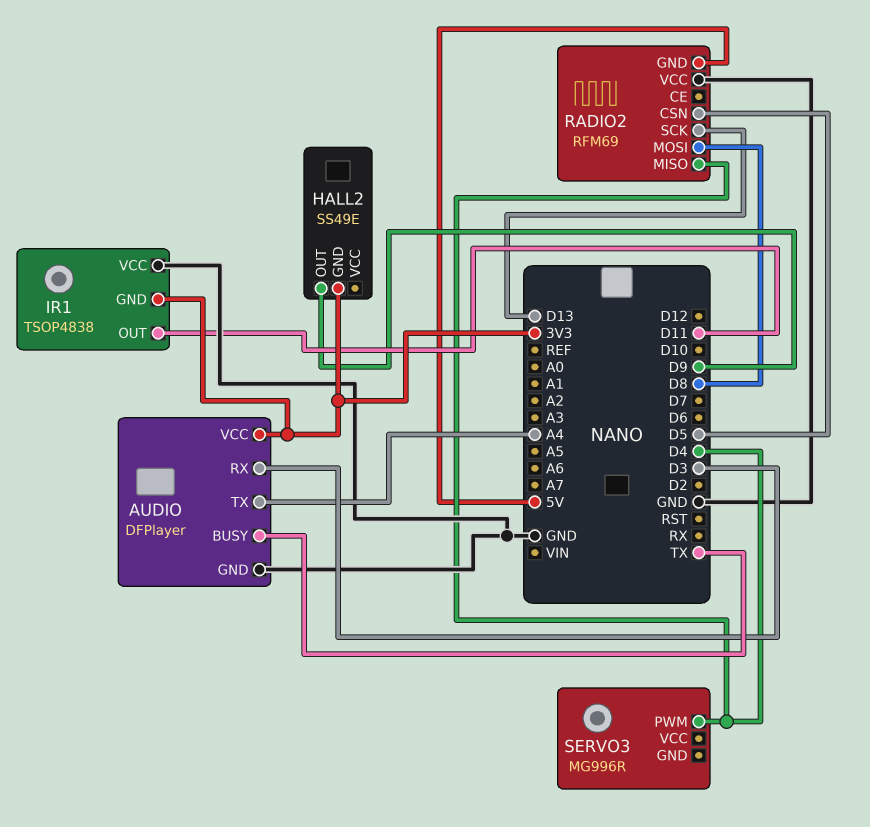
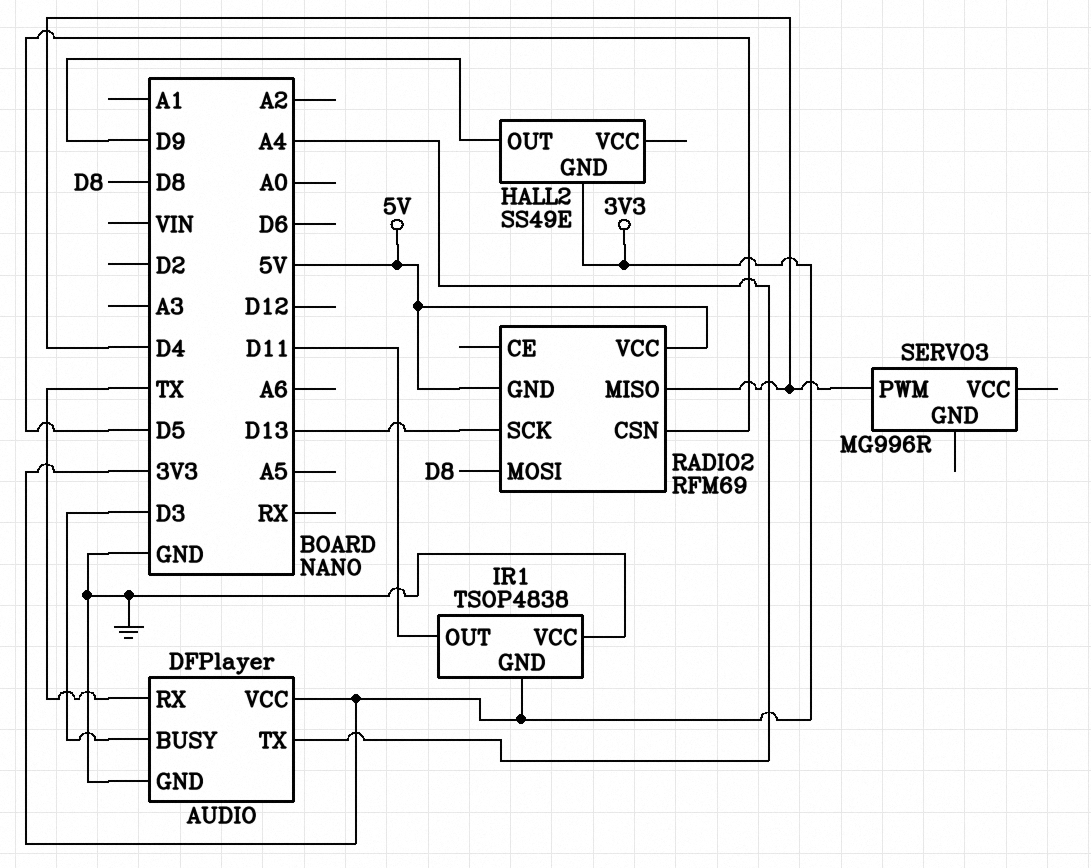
AUDIO pin BUSY: TX -> D3
AUDIO pin RX: D3 -> TX
RADIO2 pin VCC: GND -> 5V

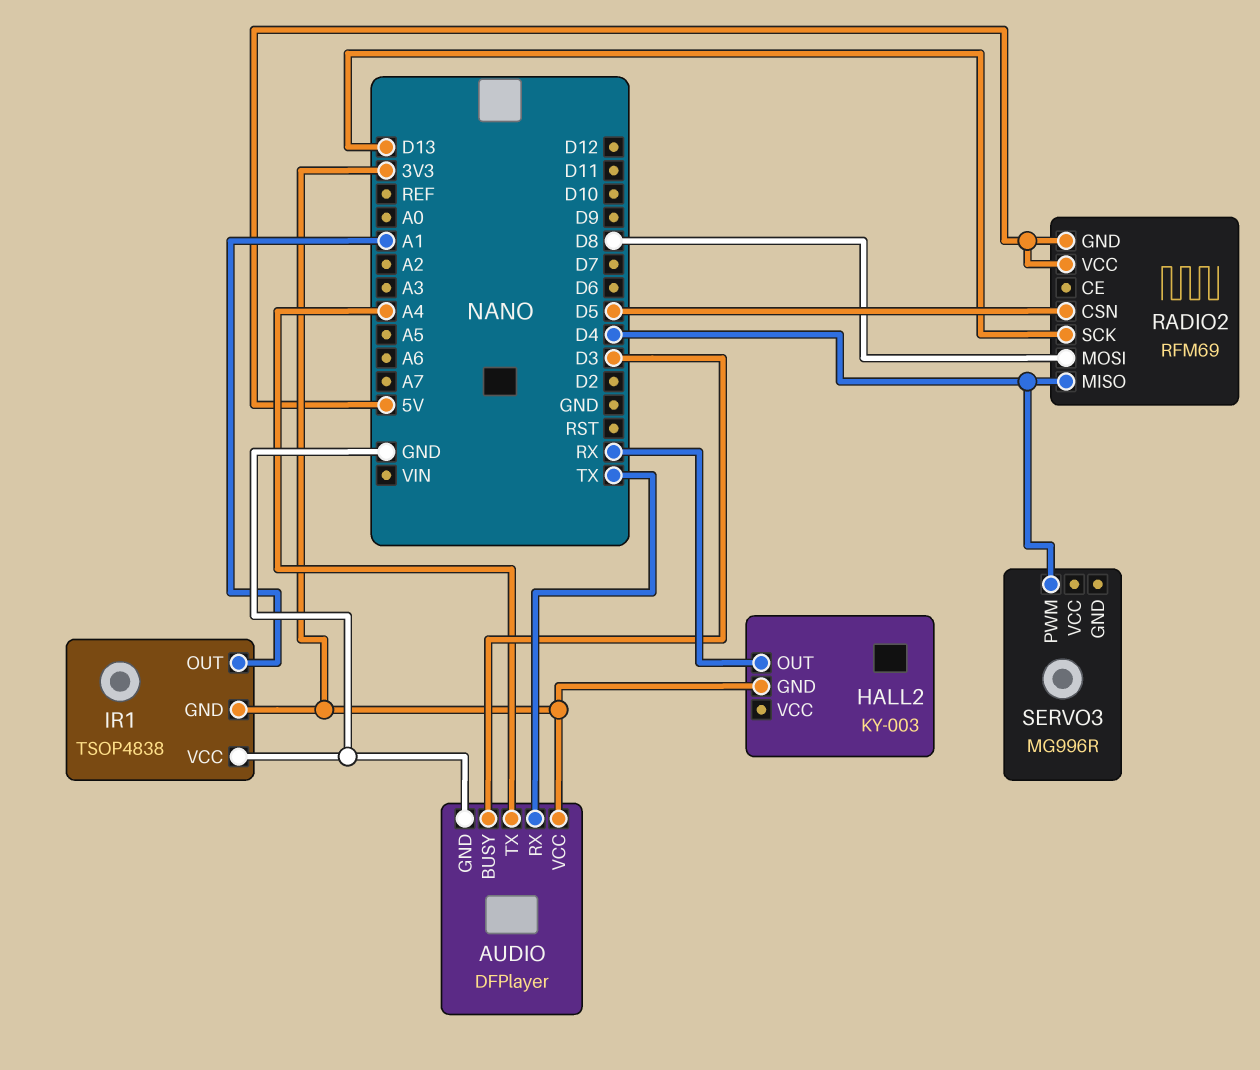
HALL2: SS49E -> KY-003
HALL2 pin OUT: D9 -> RX
IR1 pin OUT: D11 -> A1

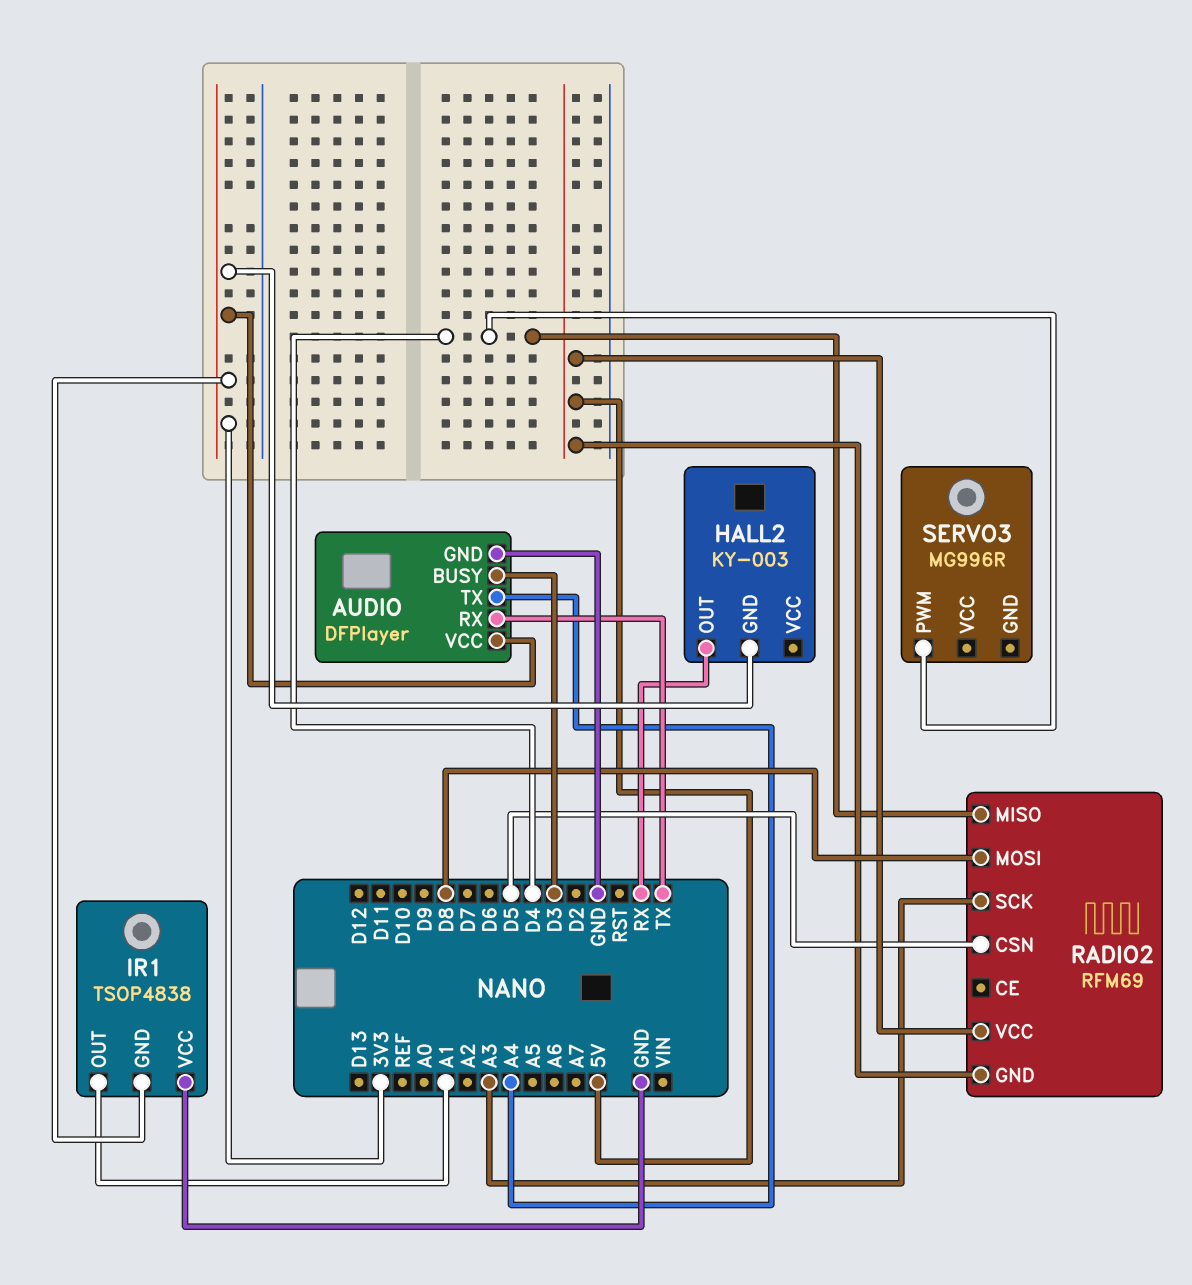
RADIO2 pin SCK: D13 -> A3

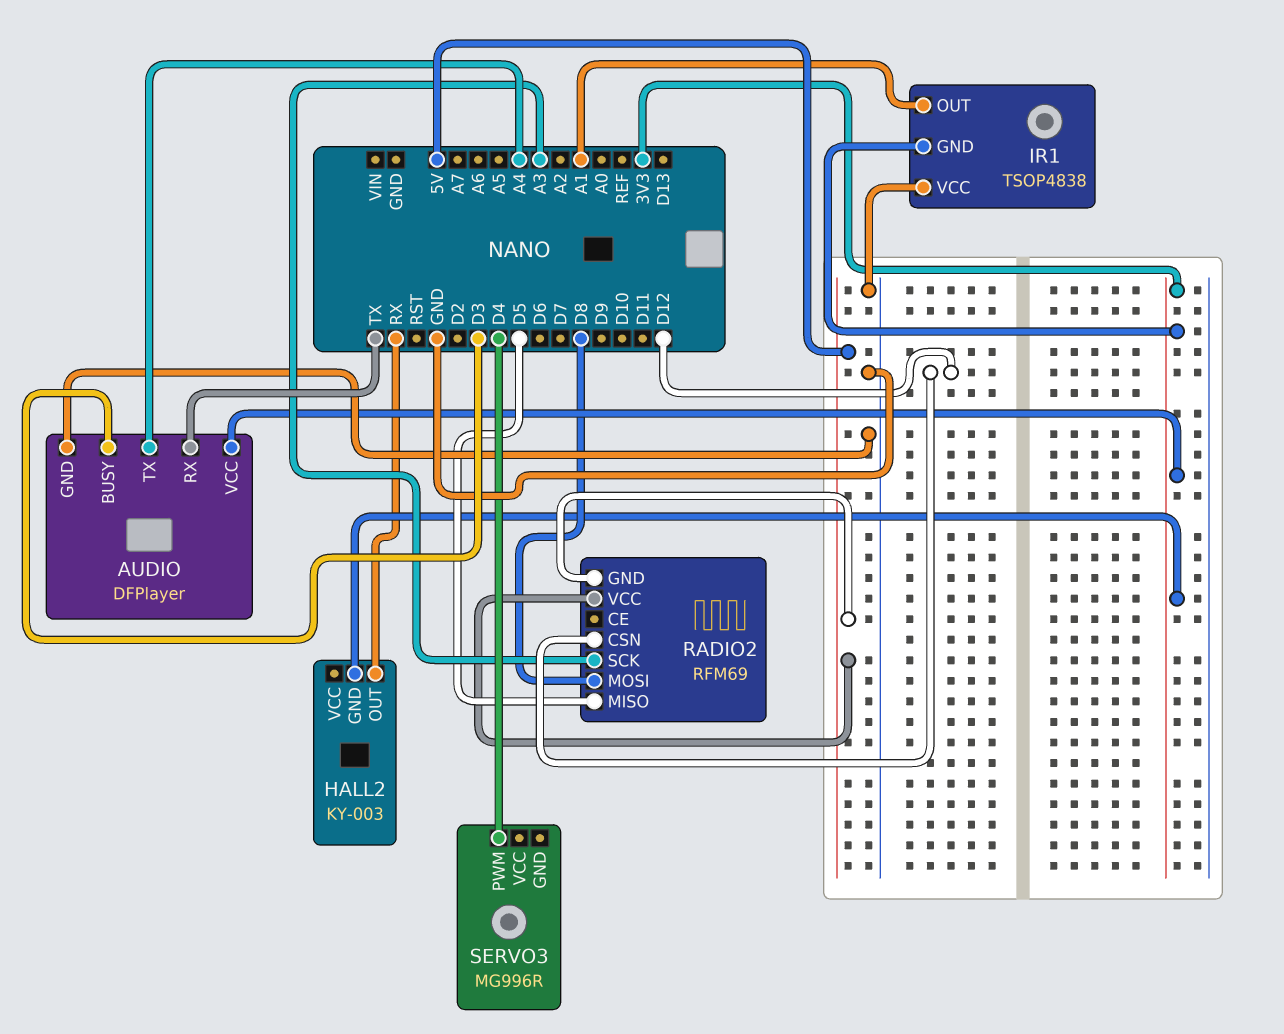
RADIO2 pin CSN: D5 -> D12
RADIO2 pin MISO: D4 -> D5

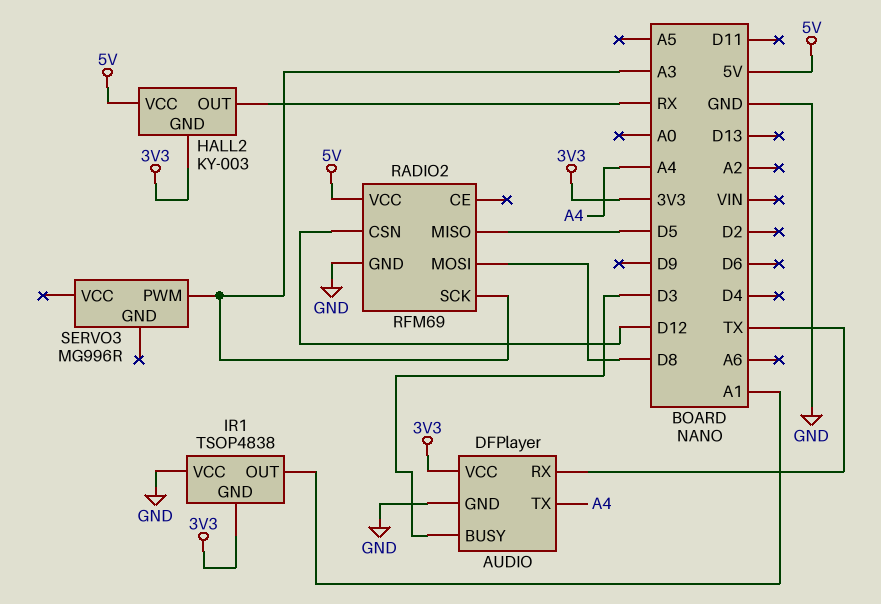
HALL2 pin VCC: none -> 5V
RADIO2 pin GND: 5V -> GND
SERVO3 pin PWM: D4 -> A3

